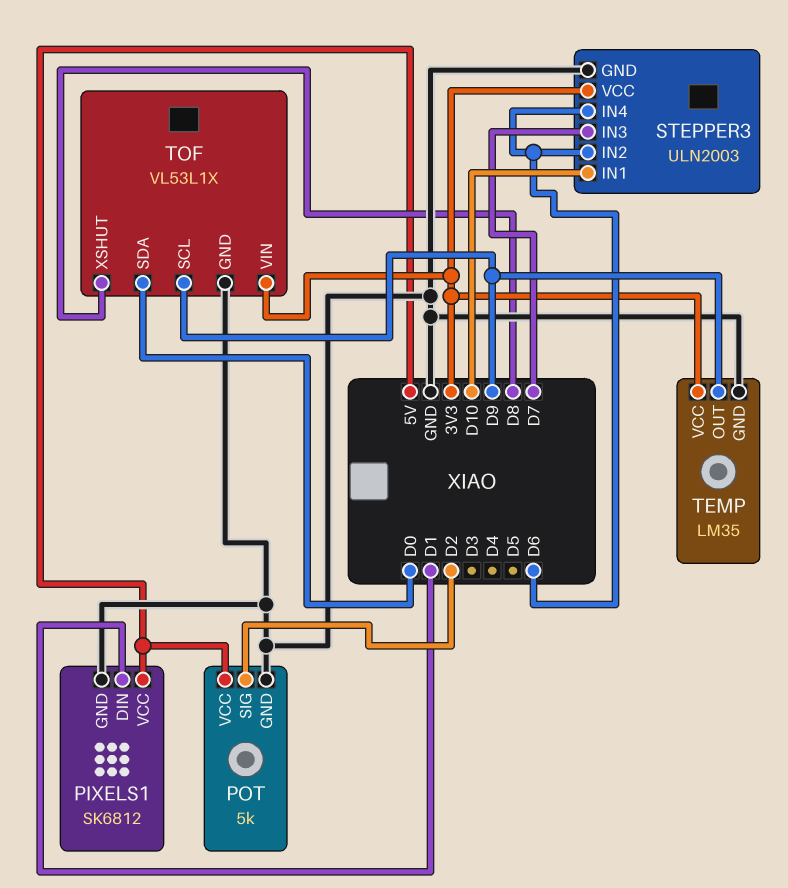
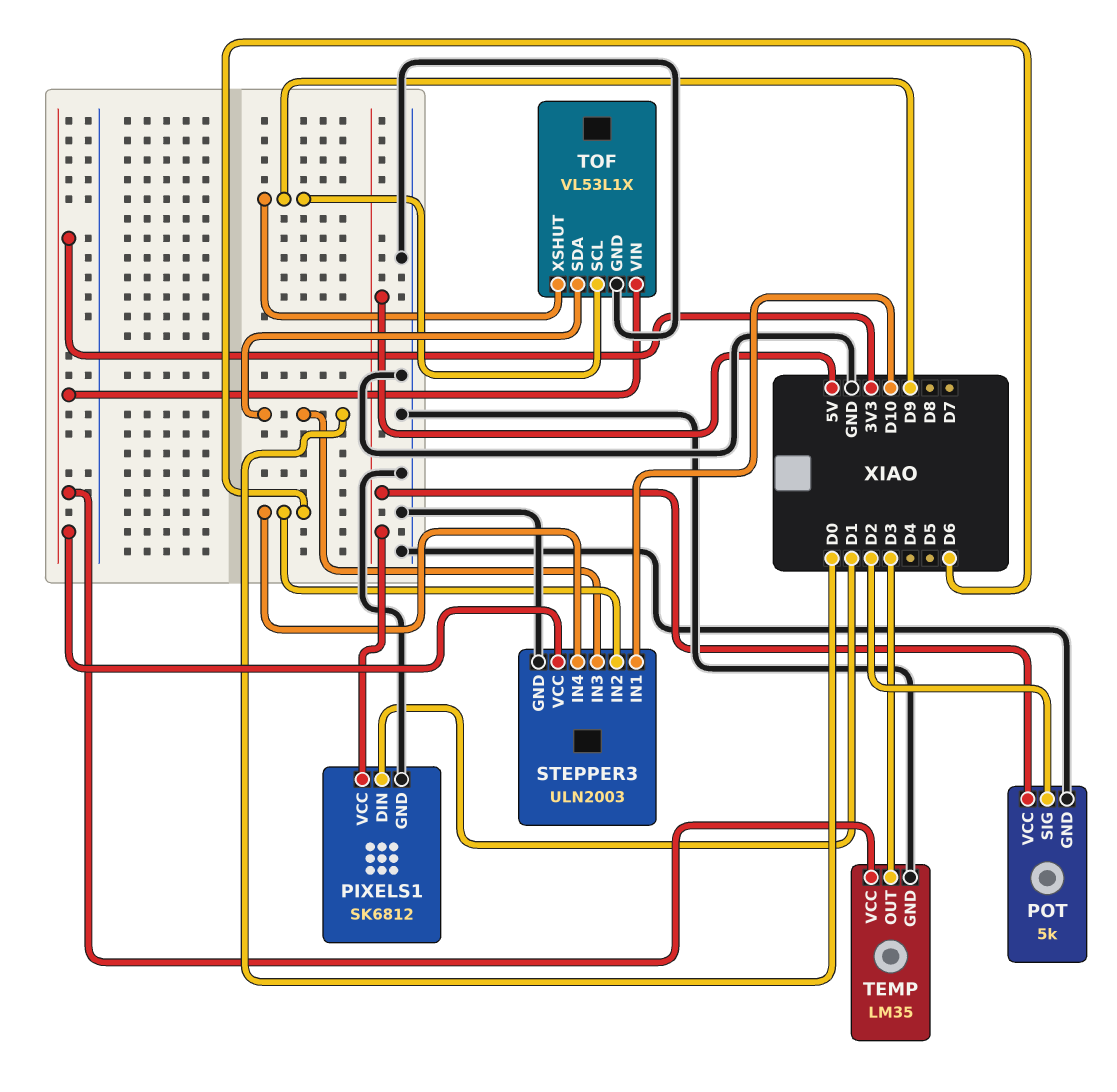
STEPPER3 pin IN3: D7 -> D0
TEMP pin OUT: D9 -> D3
TOF pin XSHUT: D8 -> D9

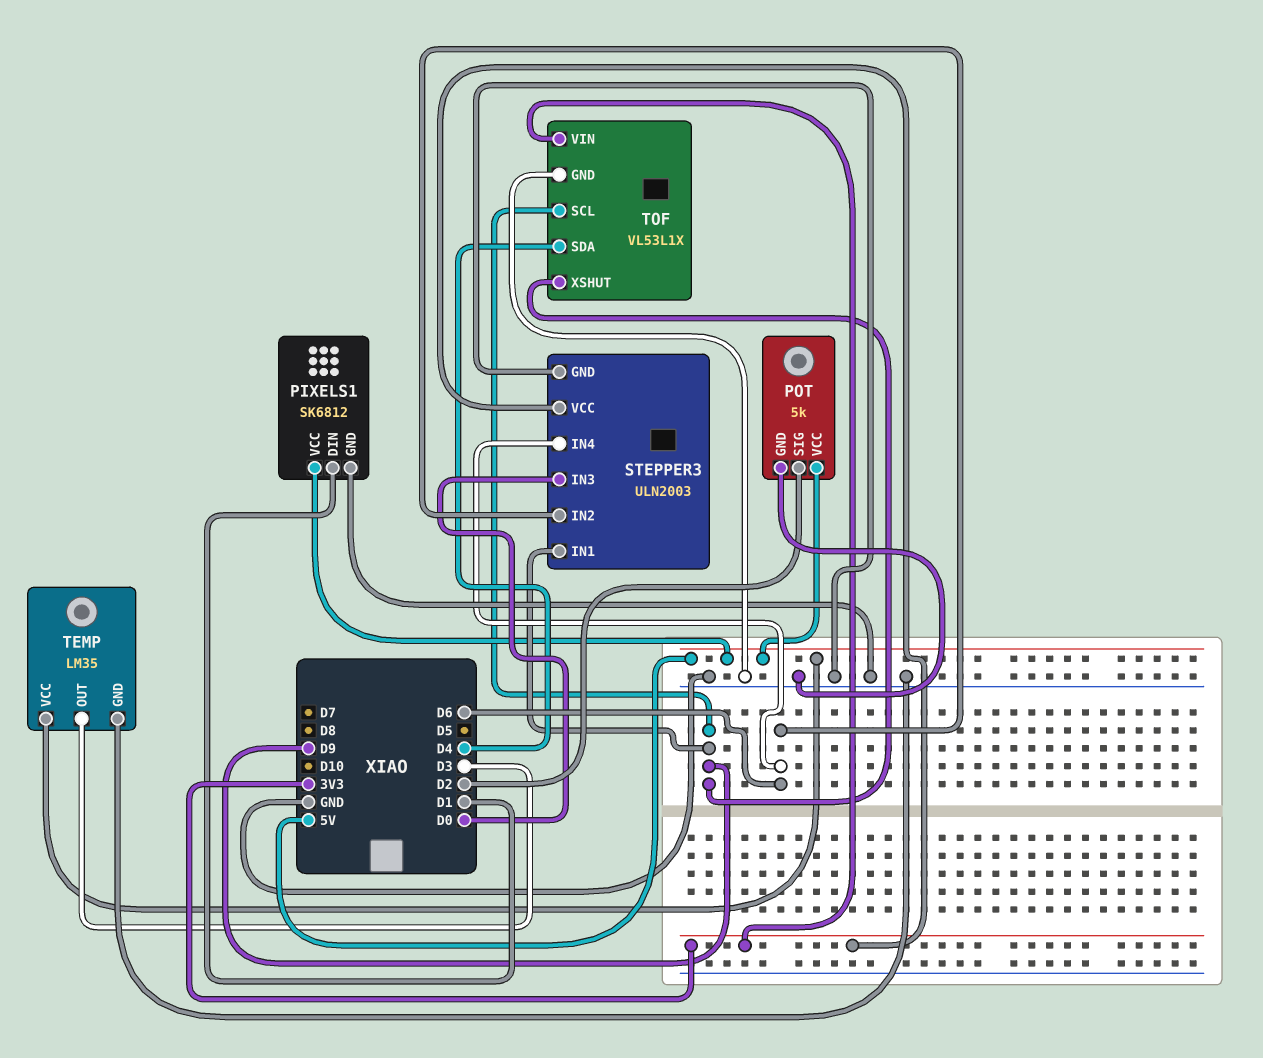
STEPPER3 pin IN1: D10 -> D9
TEMP pin VCC: 3V3 -> 5V
TOF pin SDA: D0 -> D4

